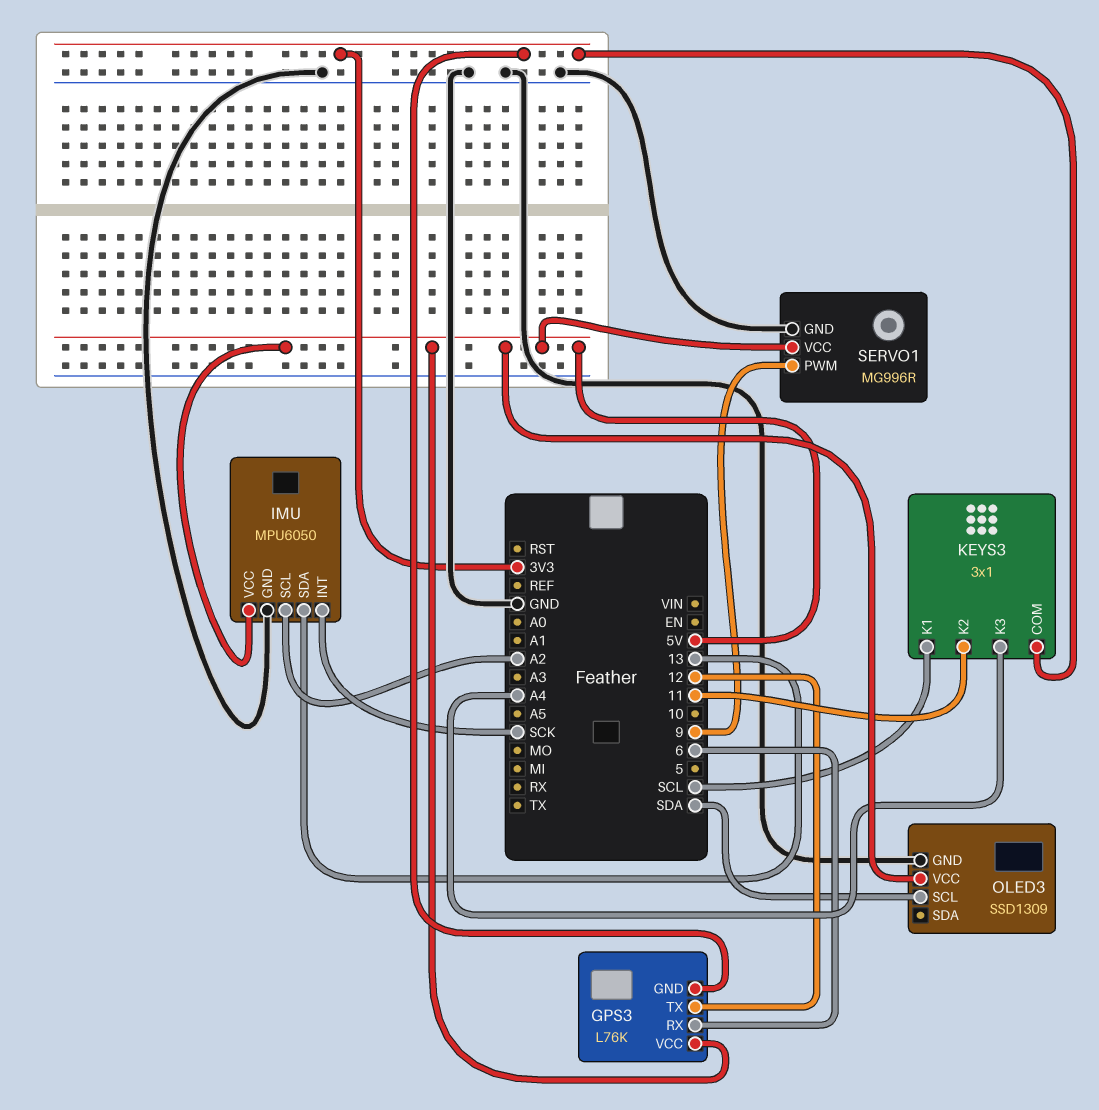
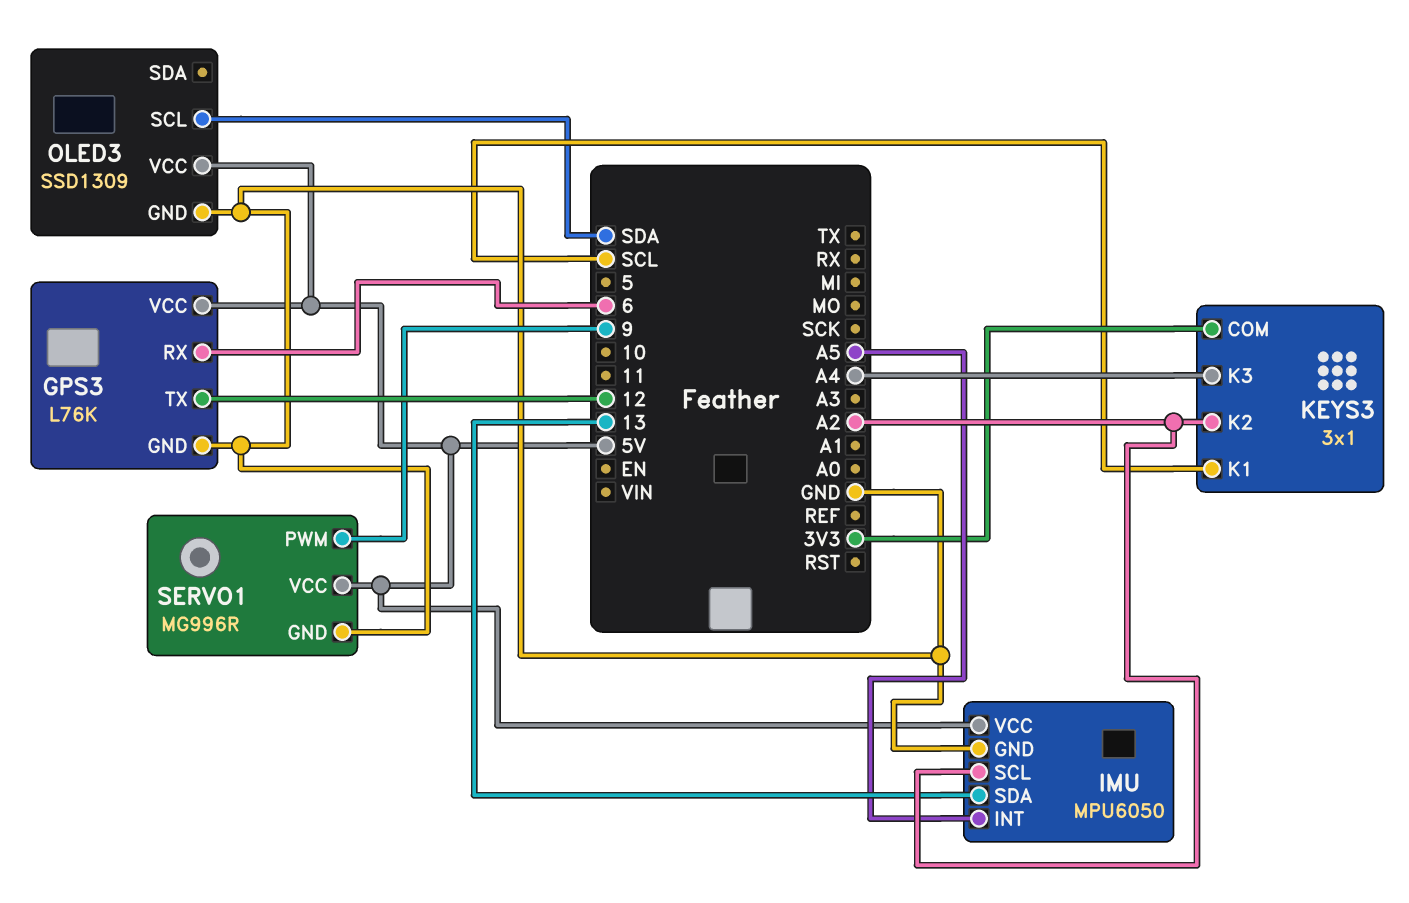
GPS3 pin GND: 3V3 -> GND
IMU pin INT: SCK -> A5
KEYS3 pin K2: 11 -> A2

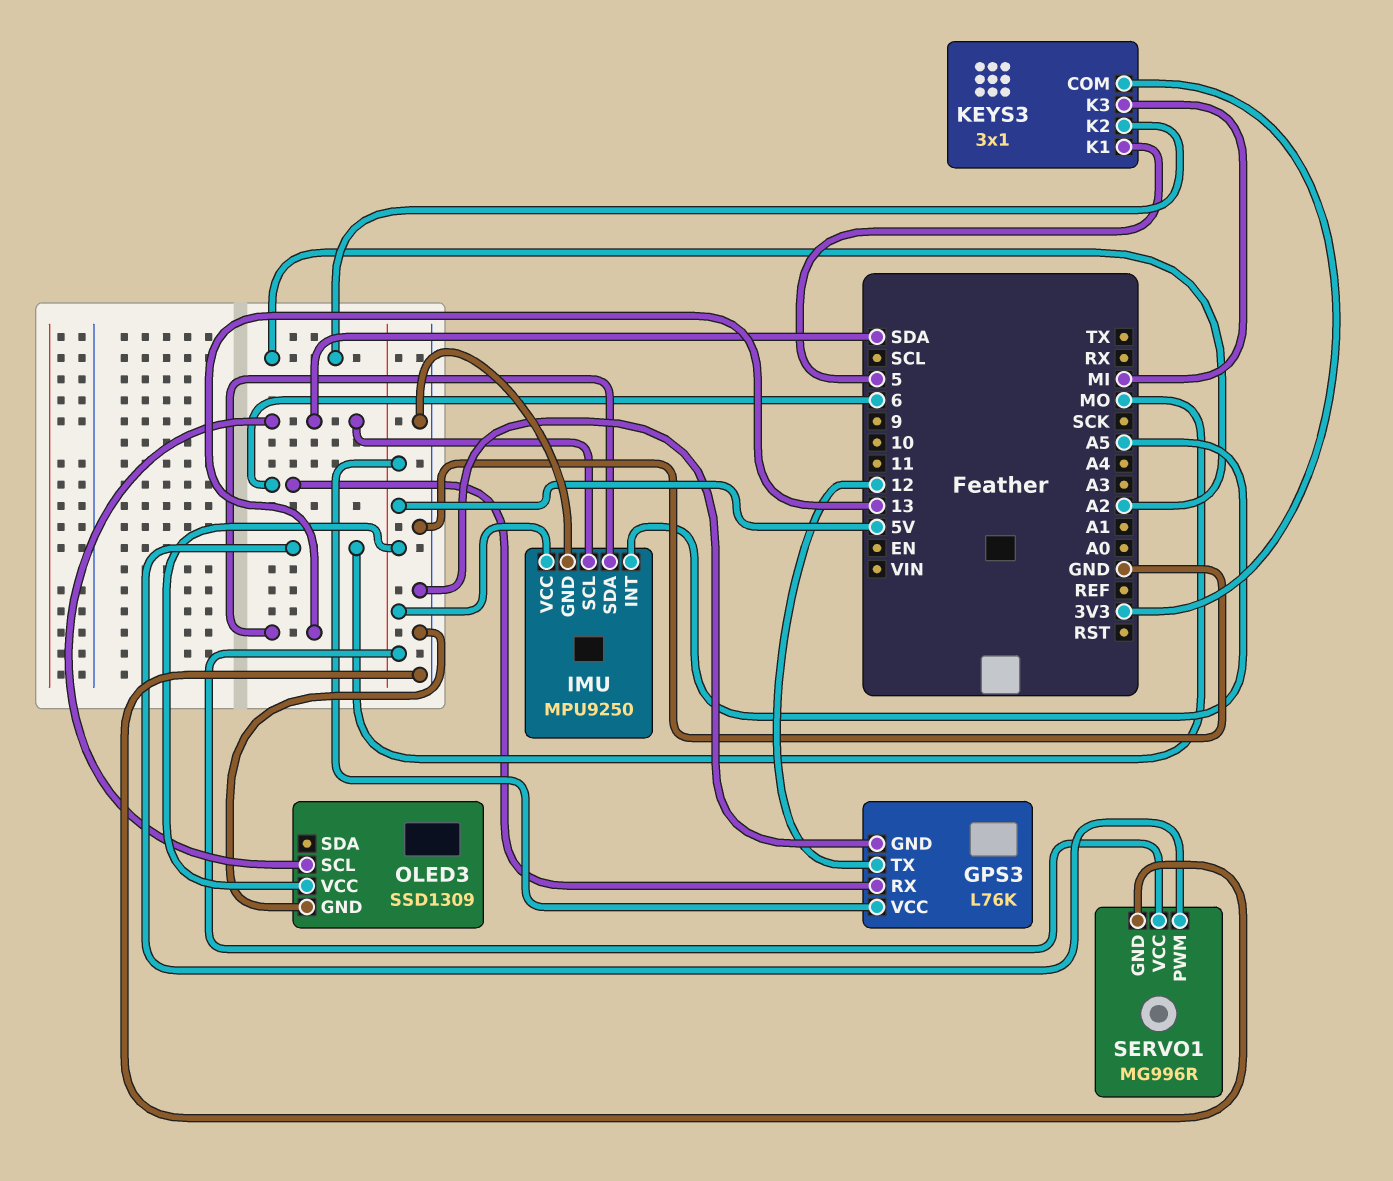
IMU: MPU6050 -> MPU9250
IMU pin SCL: A2 -> SDA
KEYS3 pin K1: SCL -> 5
KEYS3 pin K3: A4 -> MI
SERVO1 pin PWM: 9 -> MO

